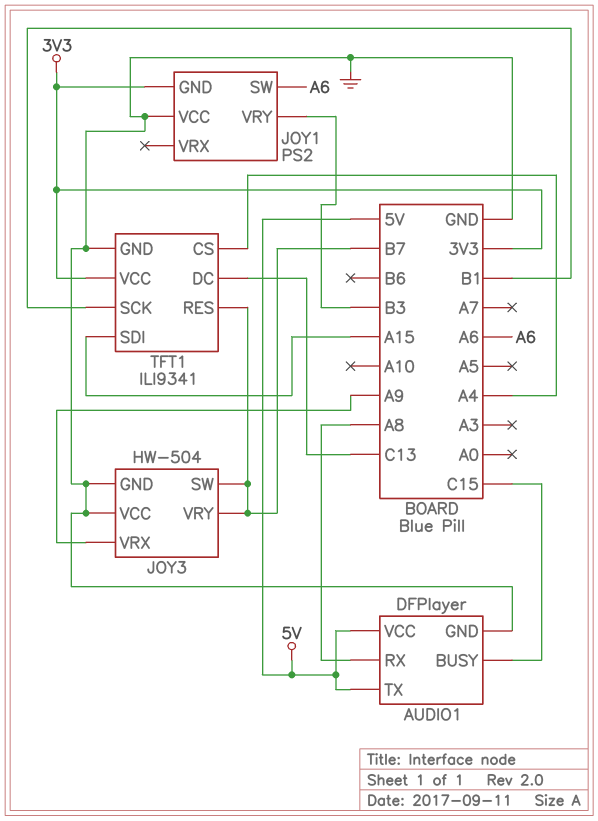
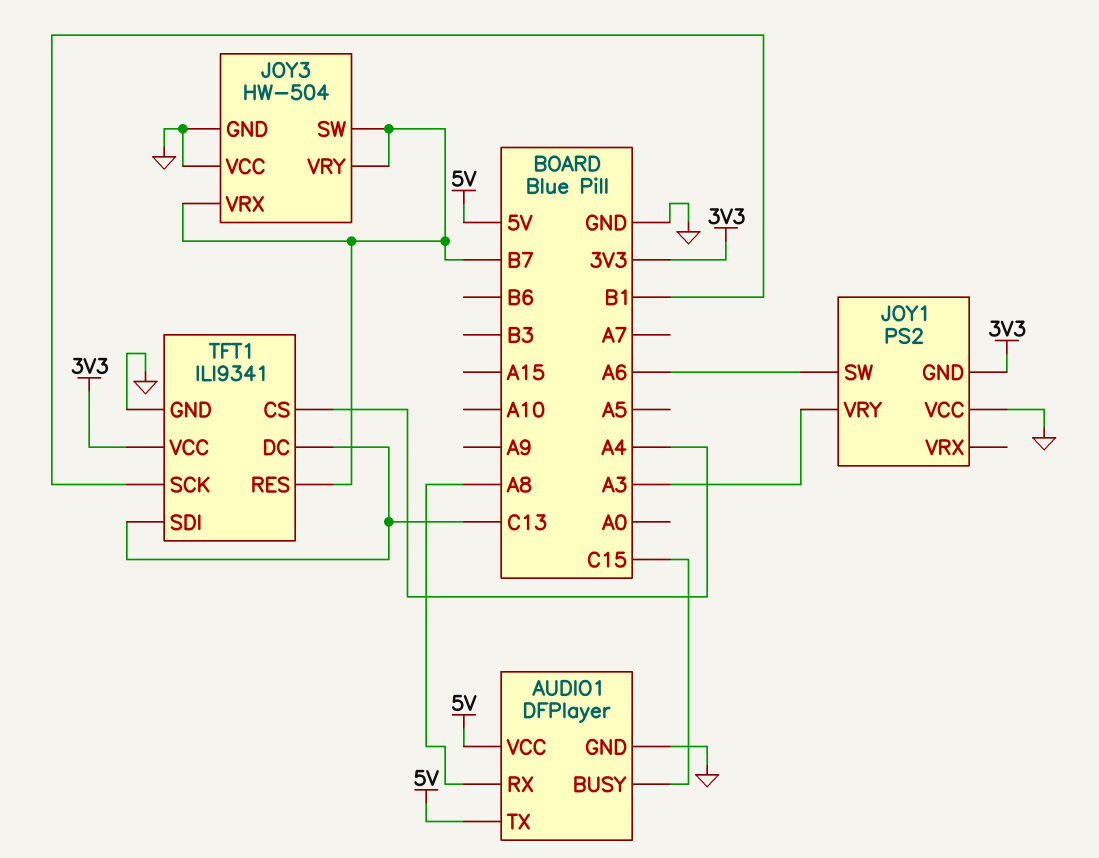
JOY1 pin VRY: B3 -> A3
JOY3 pin VRX: A9 -> B7
TFT1 pin SDI: A15 -> C13

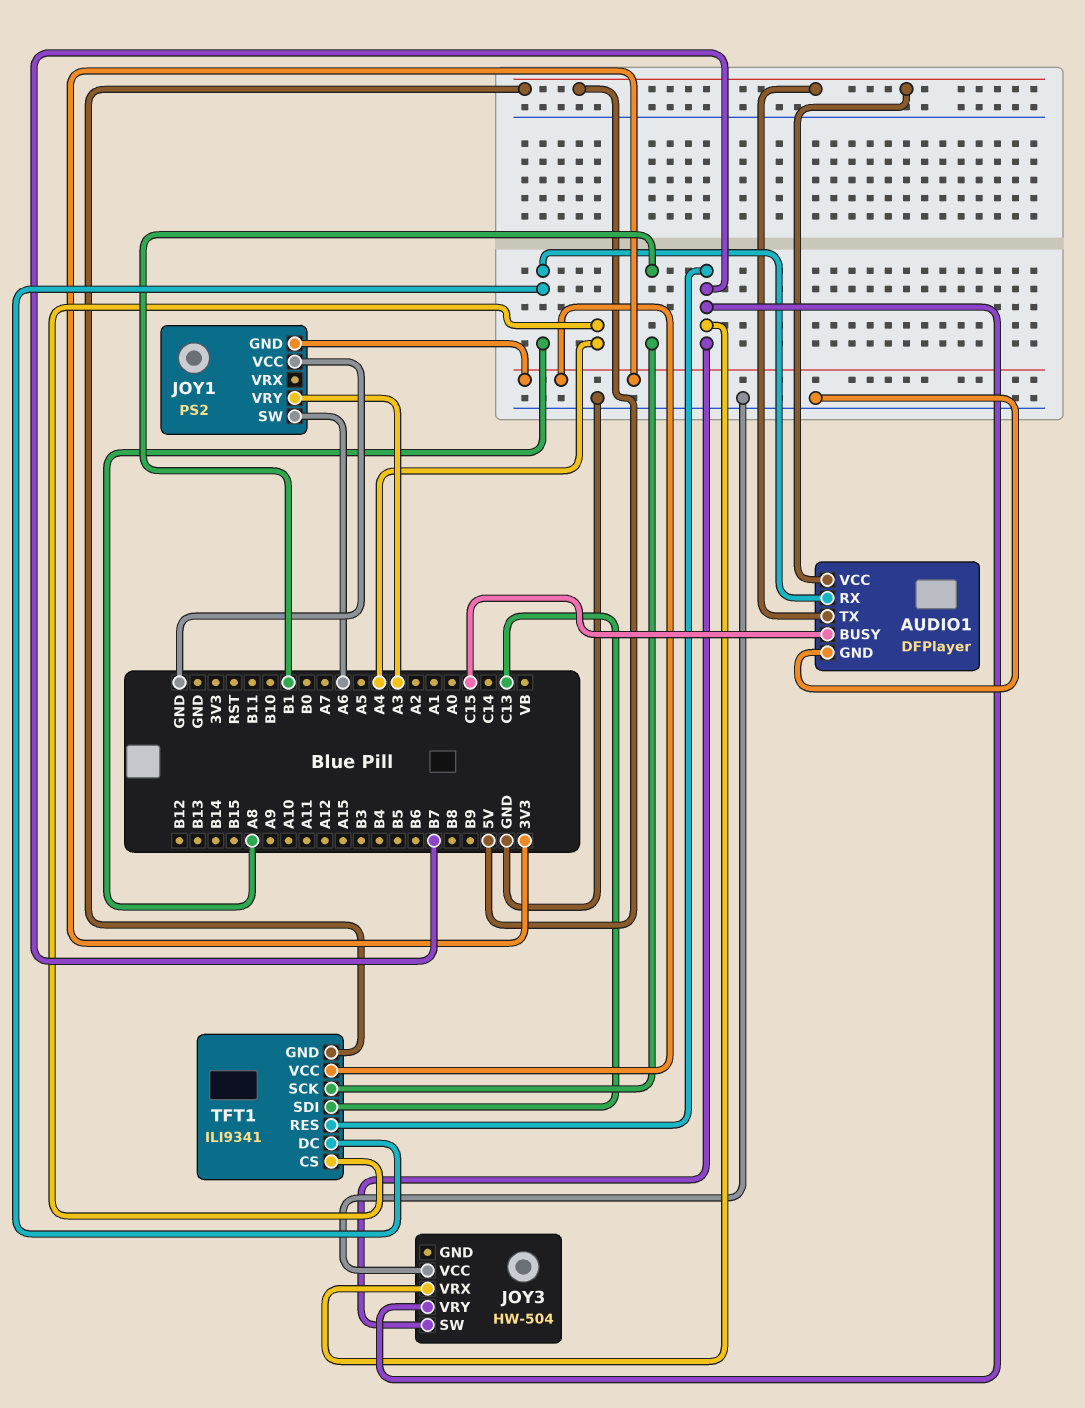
JOY3 pin GND: GND -> none
TFT1 pin DC: C13 -> A8
TFT1 pin GND: GND -> 5V

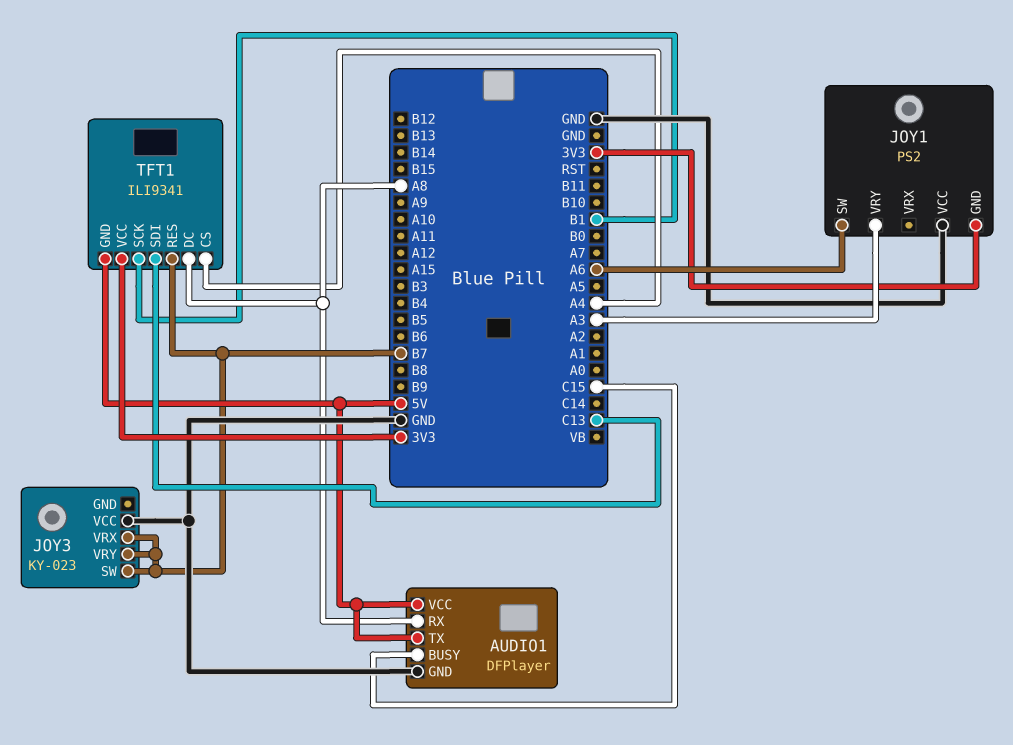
JOY3: HW-504 -> KY-023

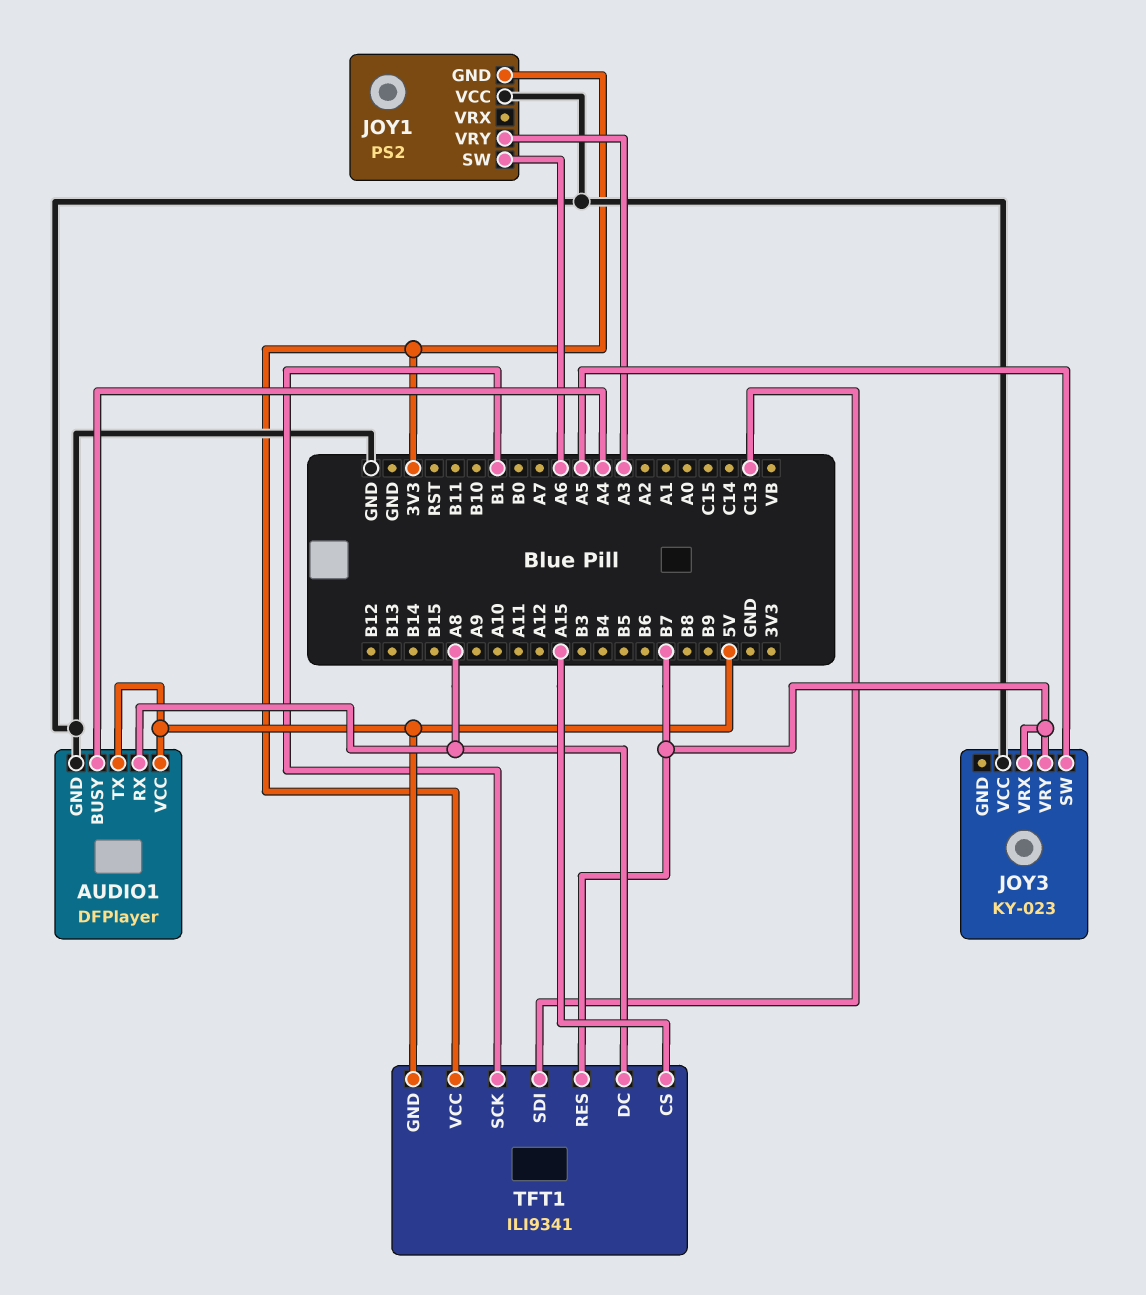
AUDIO1 pin BUSY: C15 -> A4
JOY3 pin SW: B7 -> A5
TFT1 pin CS: A4 -> A15

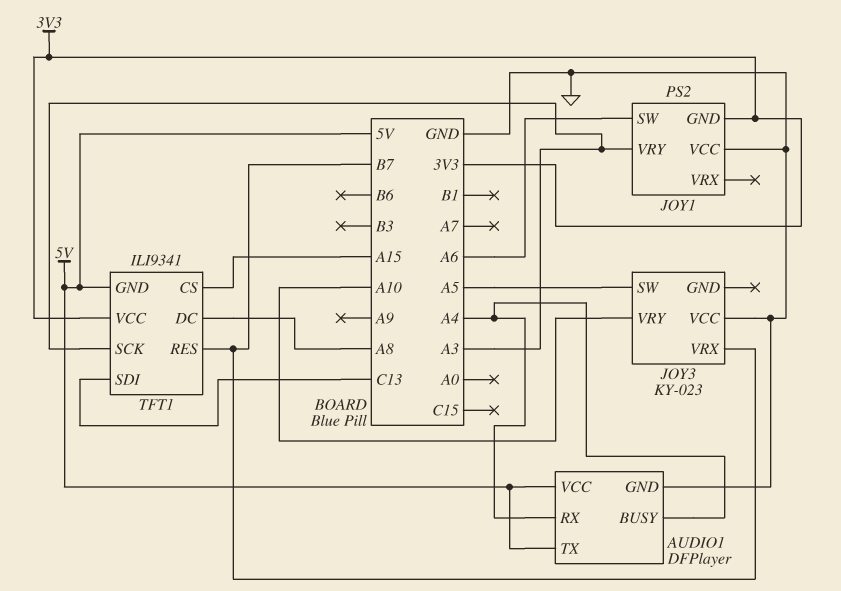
AUDIO1 pin RX: A8 -> A4
JOY3 pin VRY: B7 -> A10
TFT1 pin SCK: B1 -> A3

